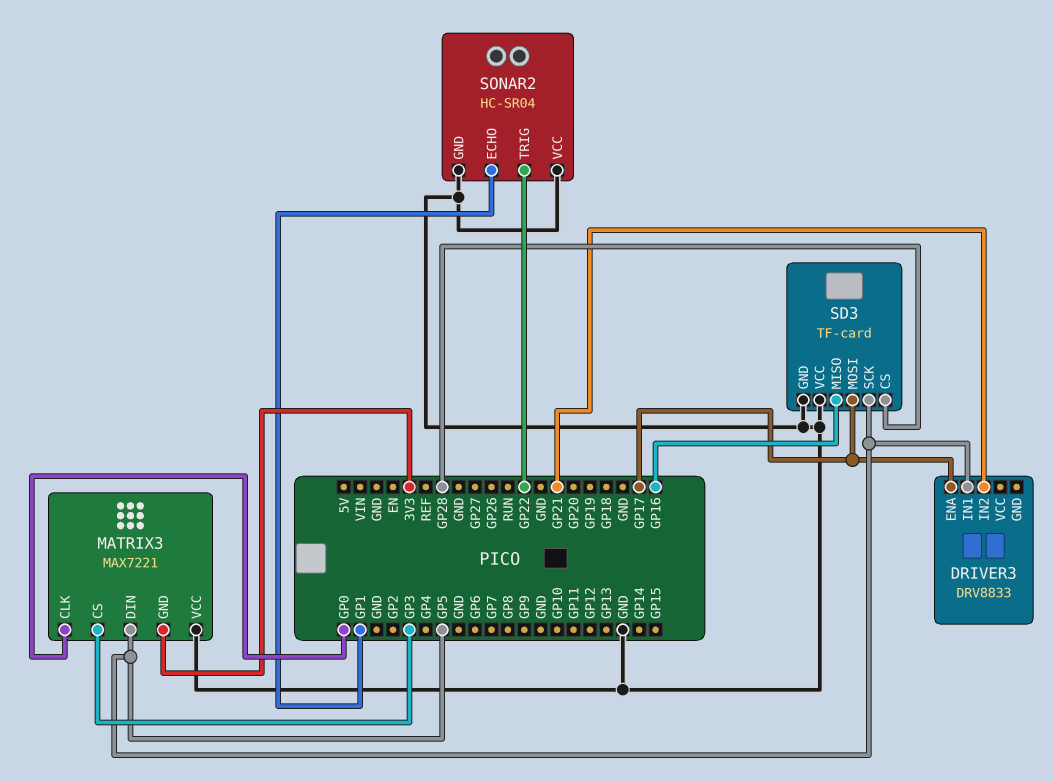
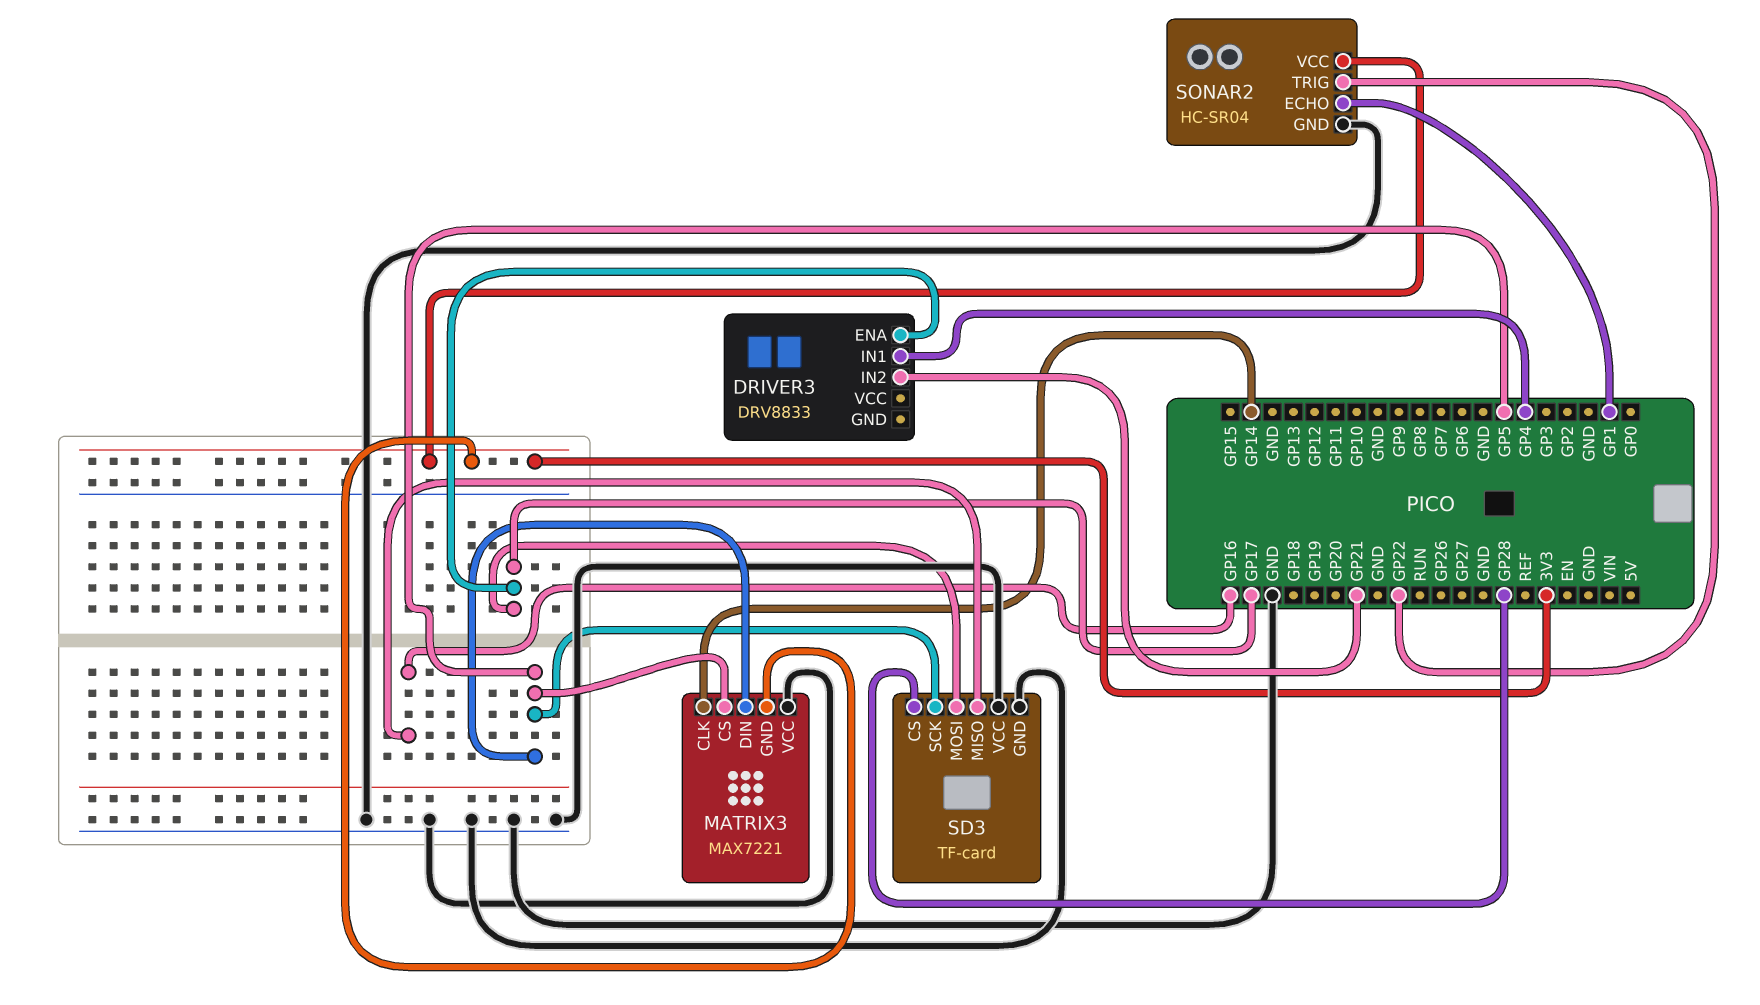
DRIVER3 pin IN1: GP5 -> GP4
MATRIX3 pin CLK: GP0 -> GP14
MATRIX3 pin CS: GP3 -> GP5
SONAR2 pin VCC: GND -> 3V3

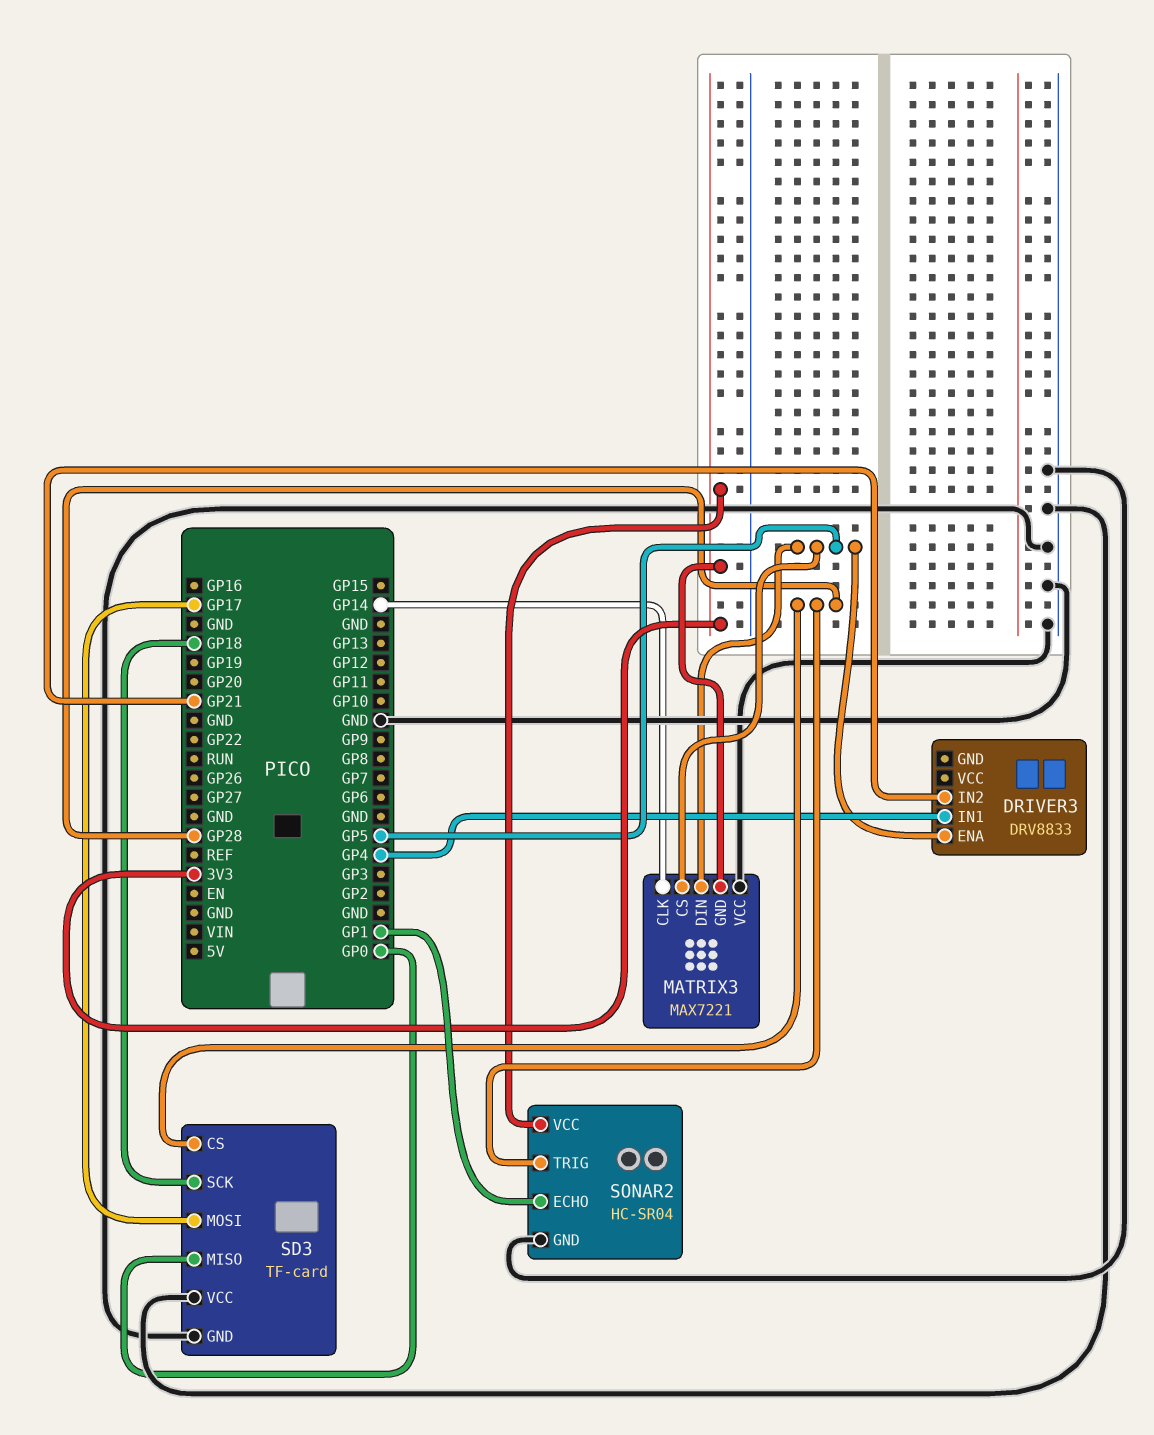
DRIVER3 pin ENA: GP17 -> GP5
SD3 pin MISO: GP16 -> GP0
SD3 pin SCK: GP5 -> GP18
SONAR2 pin TRIG: GP22 -> GP28

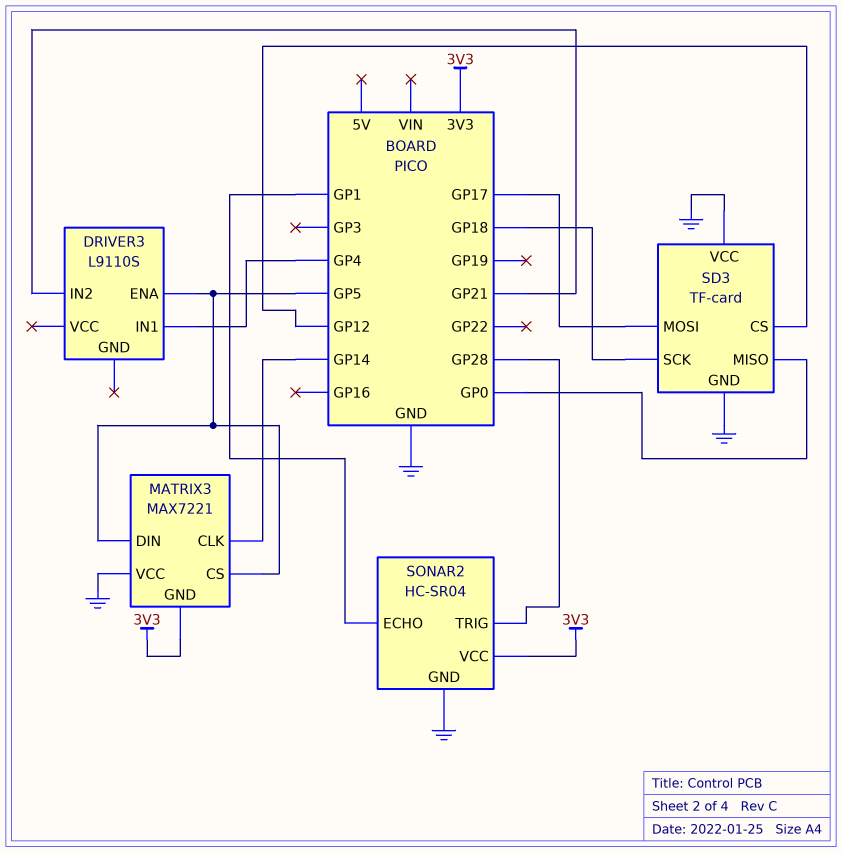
DRIVER3: DRV8833 -> L9110S
SD3 pin CS: GP28 -> GP12

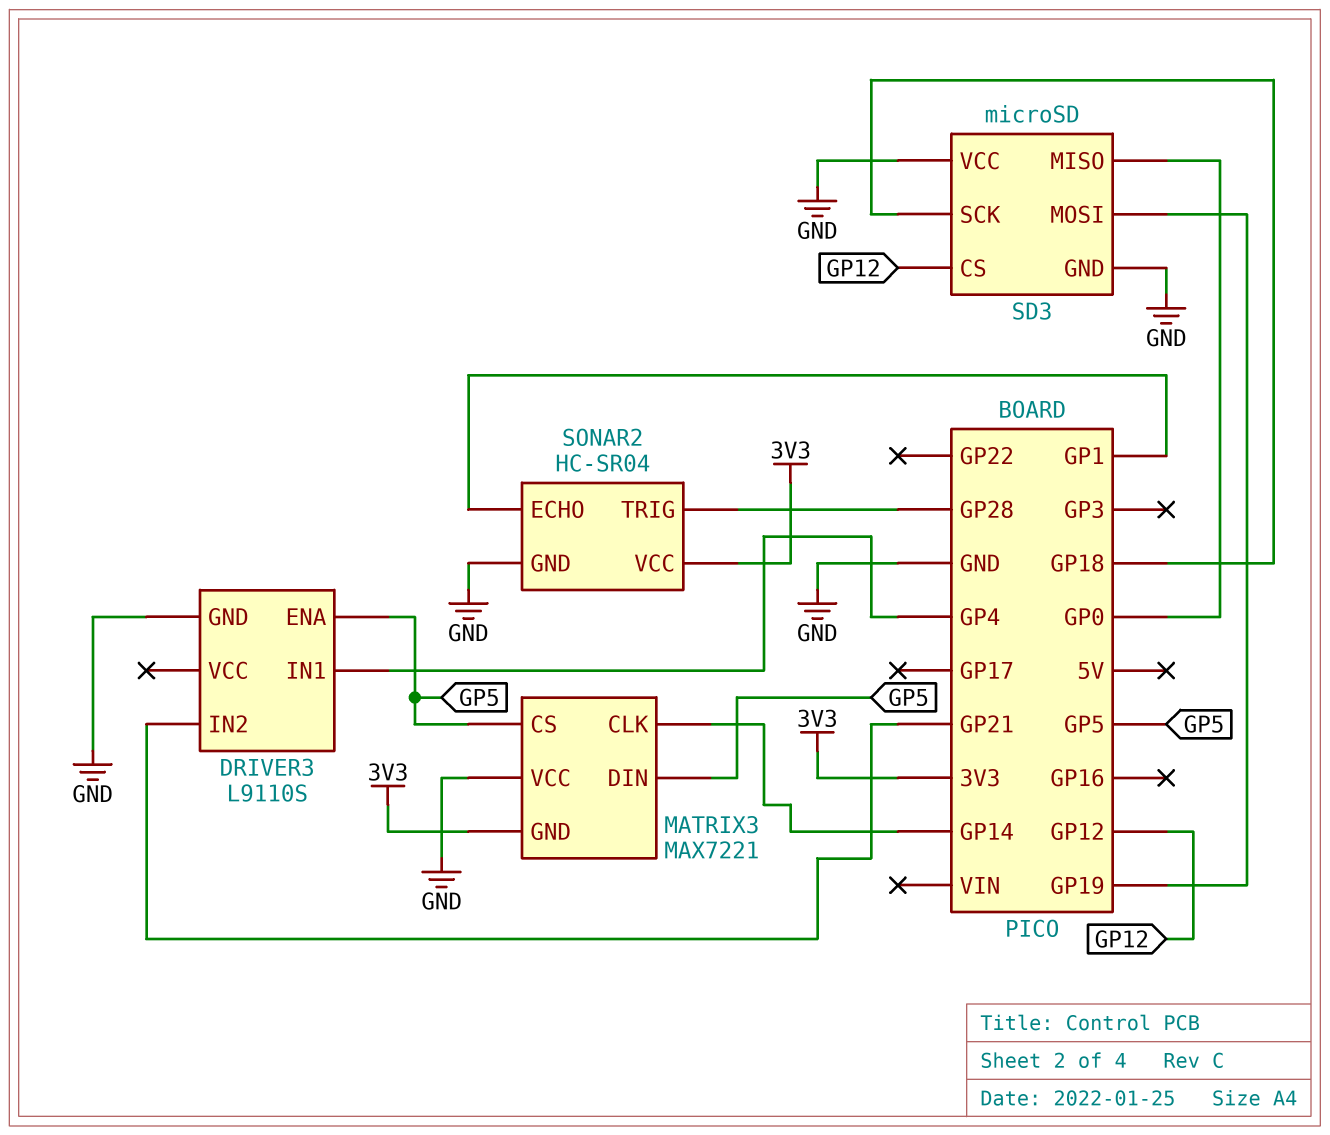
DRIVER3 pin GND: none -> GND
SD3: TF-card -> microSD
SD3 pin MOSI: GP17 -> GP19

